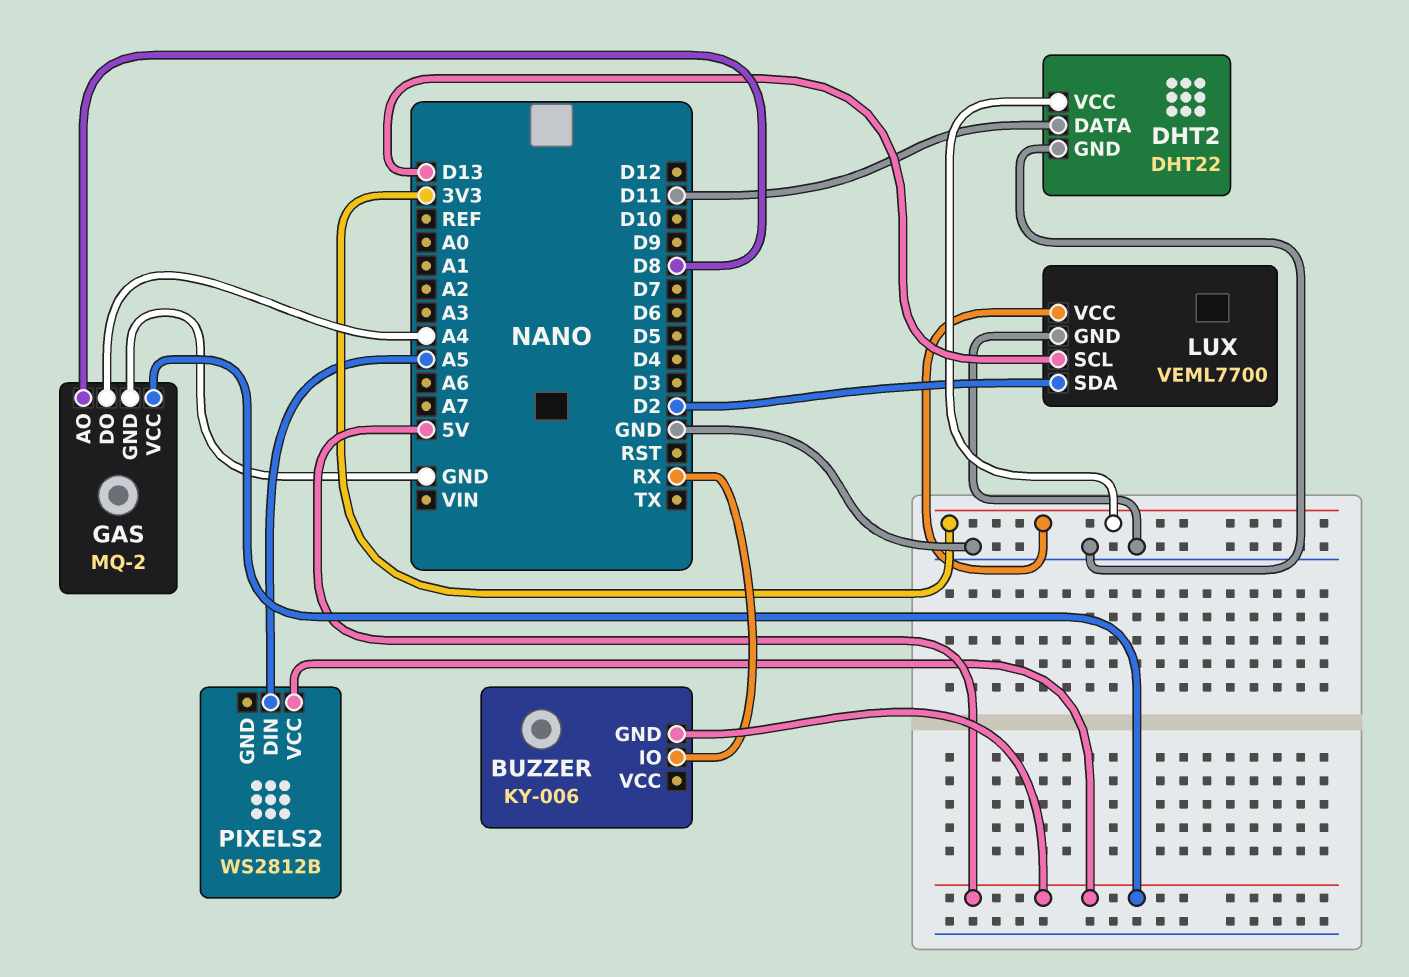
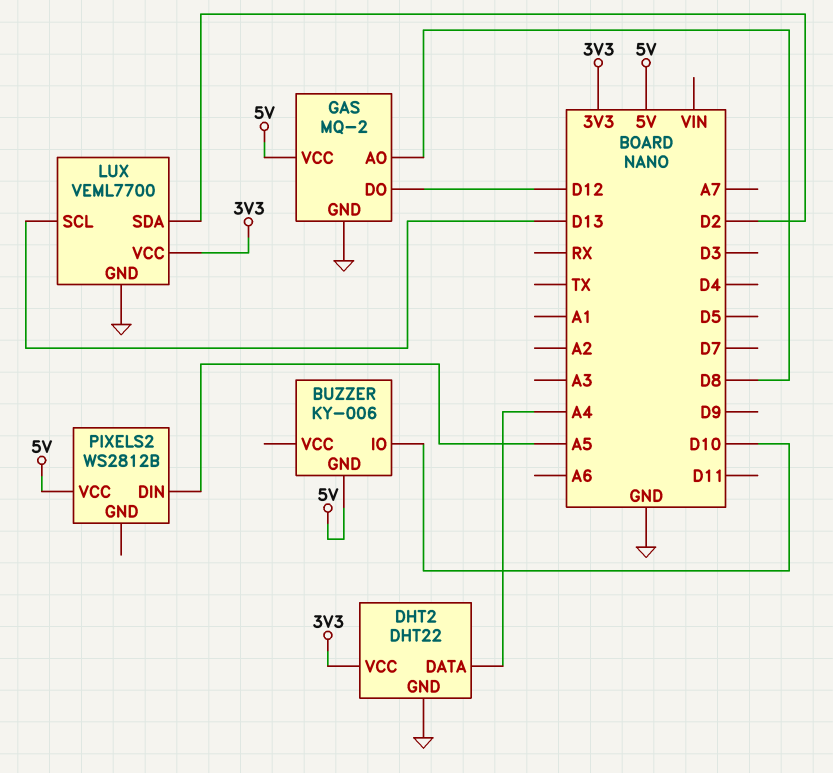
BUZZER pin IO: RX -> D10
DHT2 pin DATA: D11 -> A4
GAS pin DO: A4 -> D12

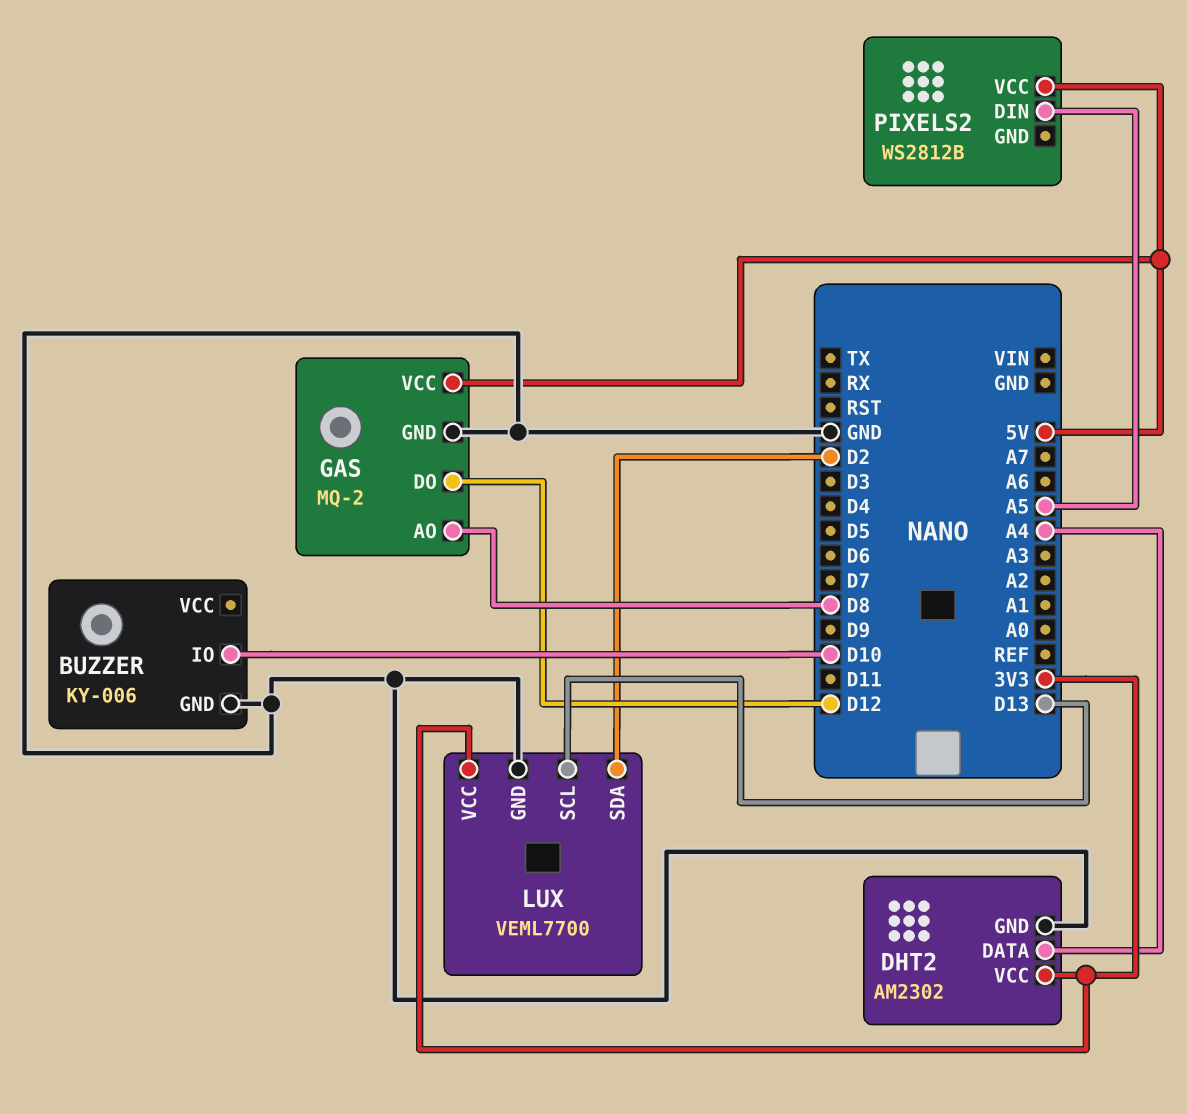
BUZZER pin GND: 5V -> GND
DHT2: DHT22 -> AM2302

